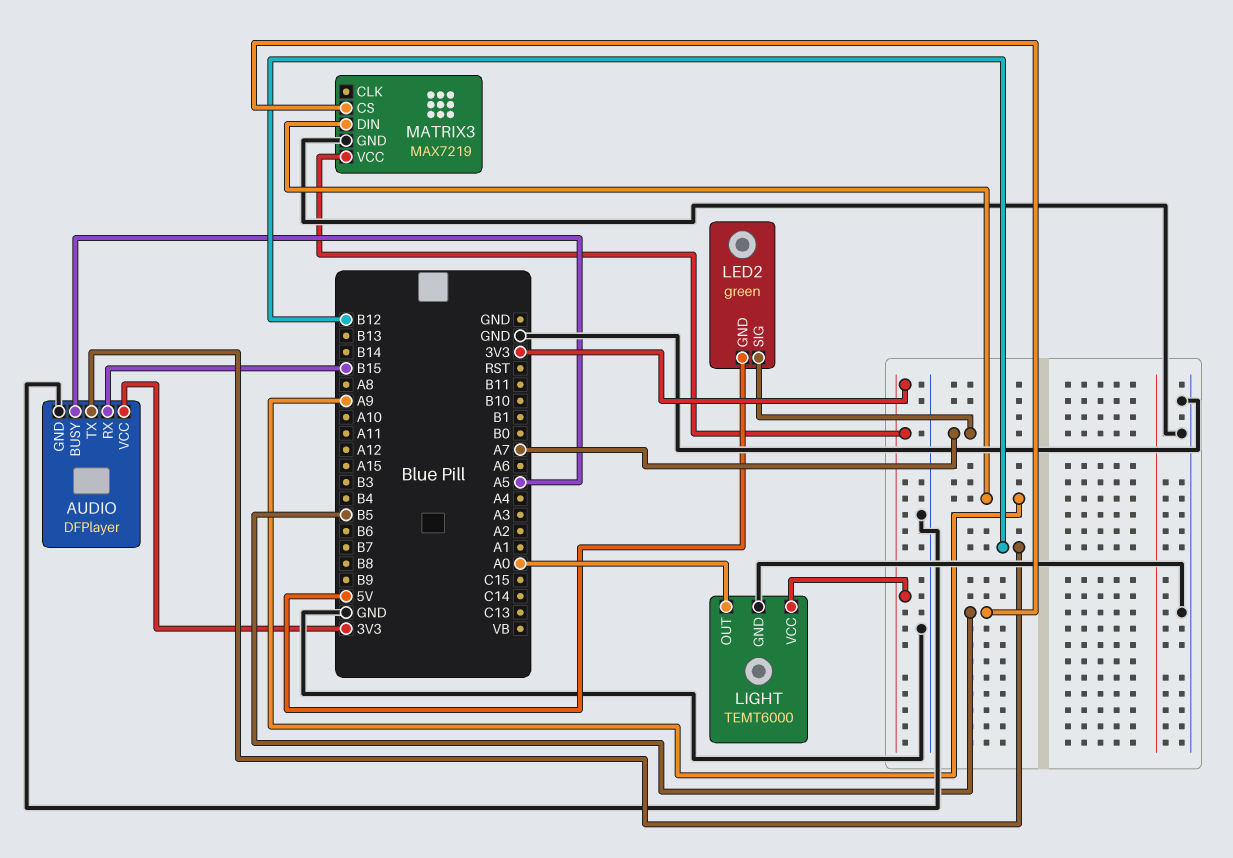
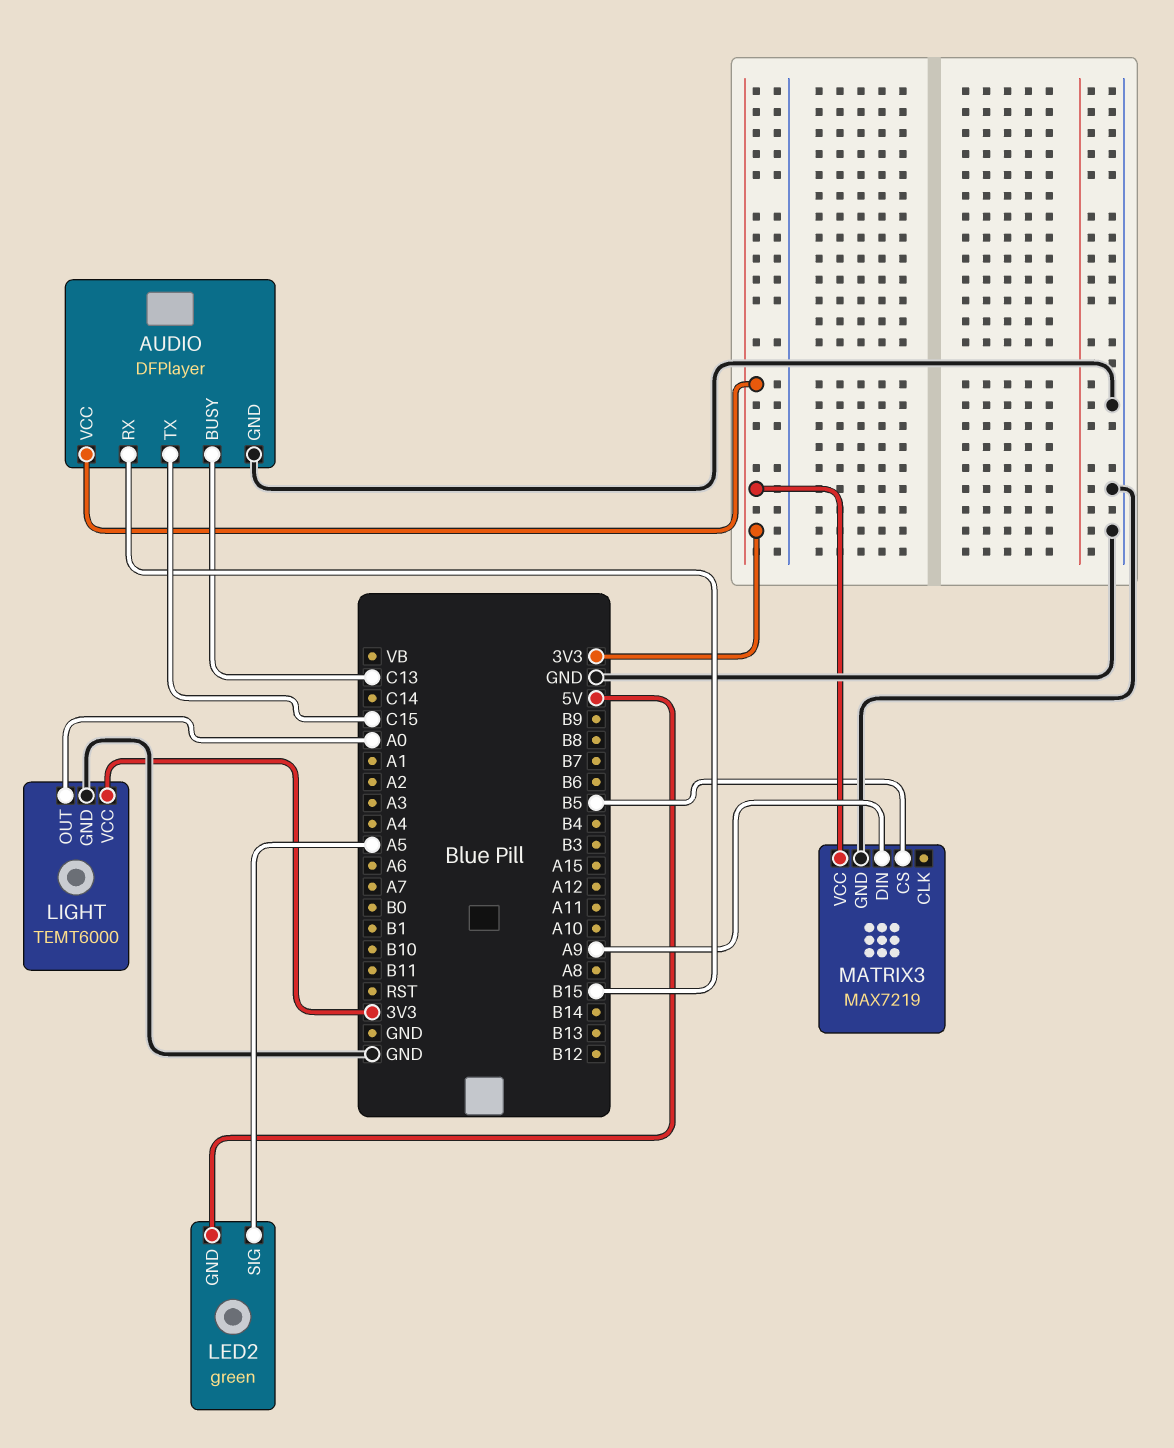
AUDIO pin BUSY: A5 -> C13
AUDIO pin TX: B12 -> C15
LED2 pin SIG: A7 -> A5

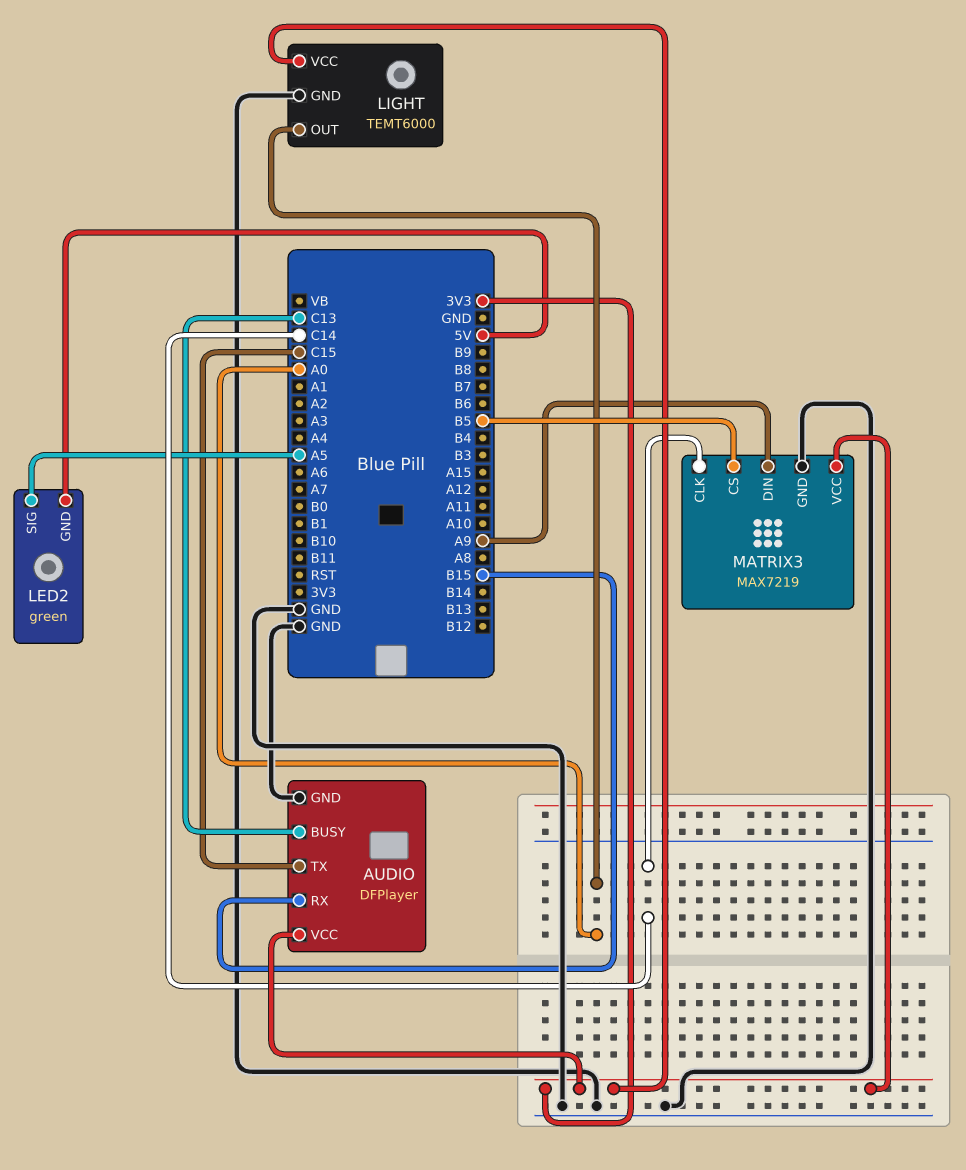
MATRIX3 pin CLK: none -> C14

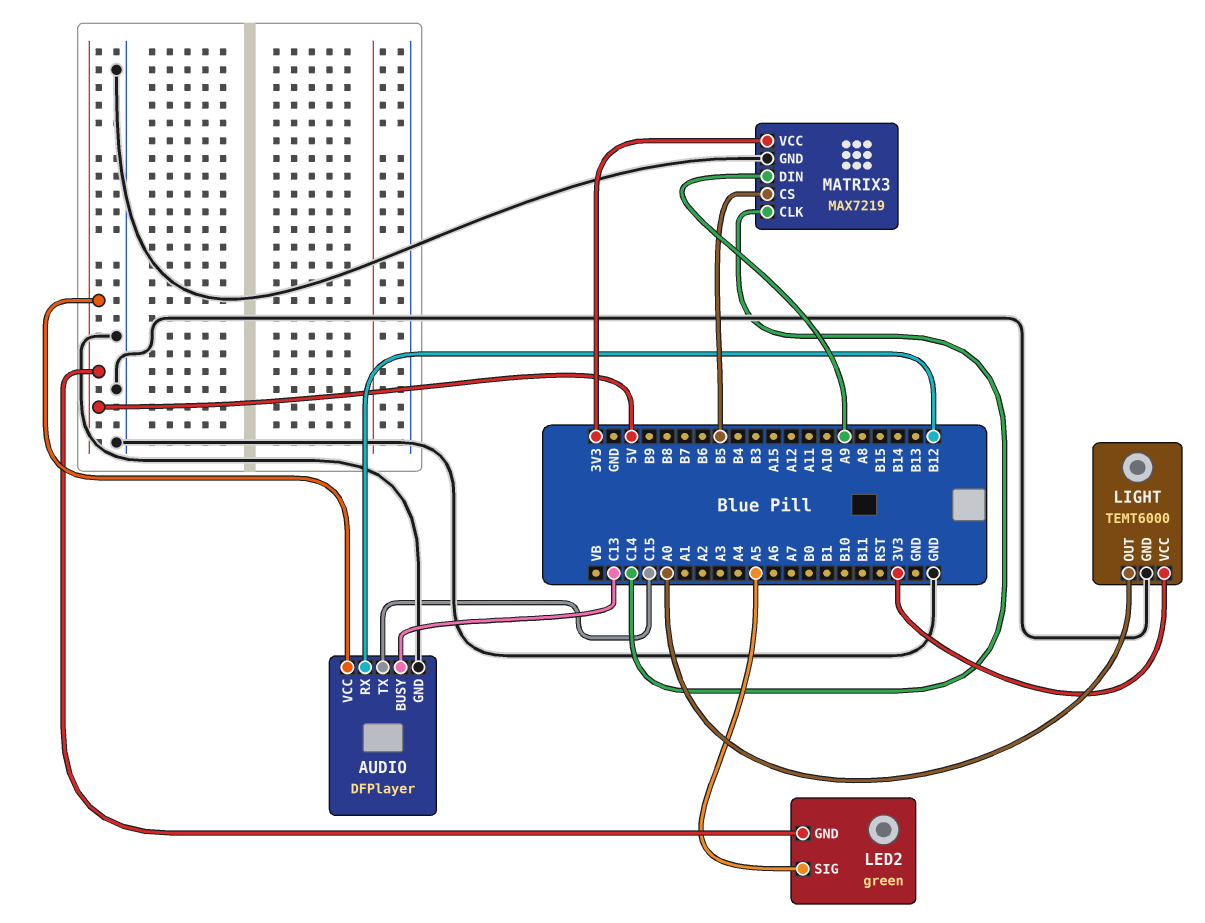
AUDIO pin RX: B15 -> B12
AUDIO pin VCC: 3V3 -> 5V

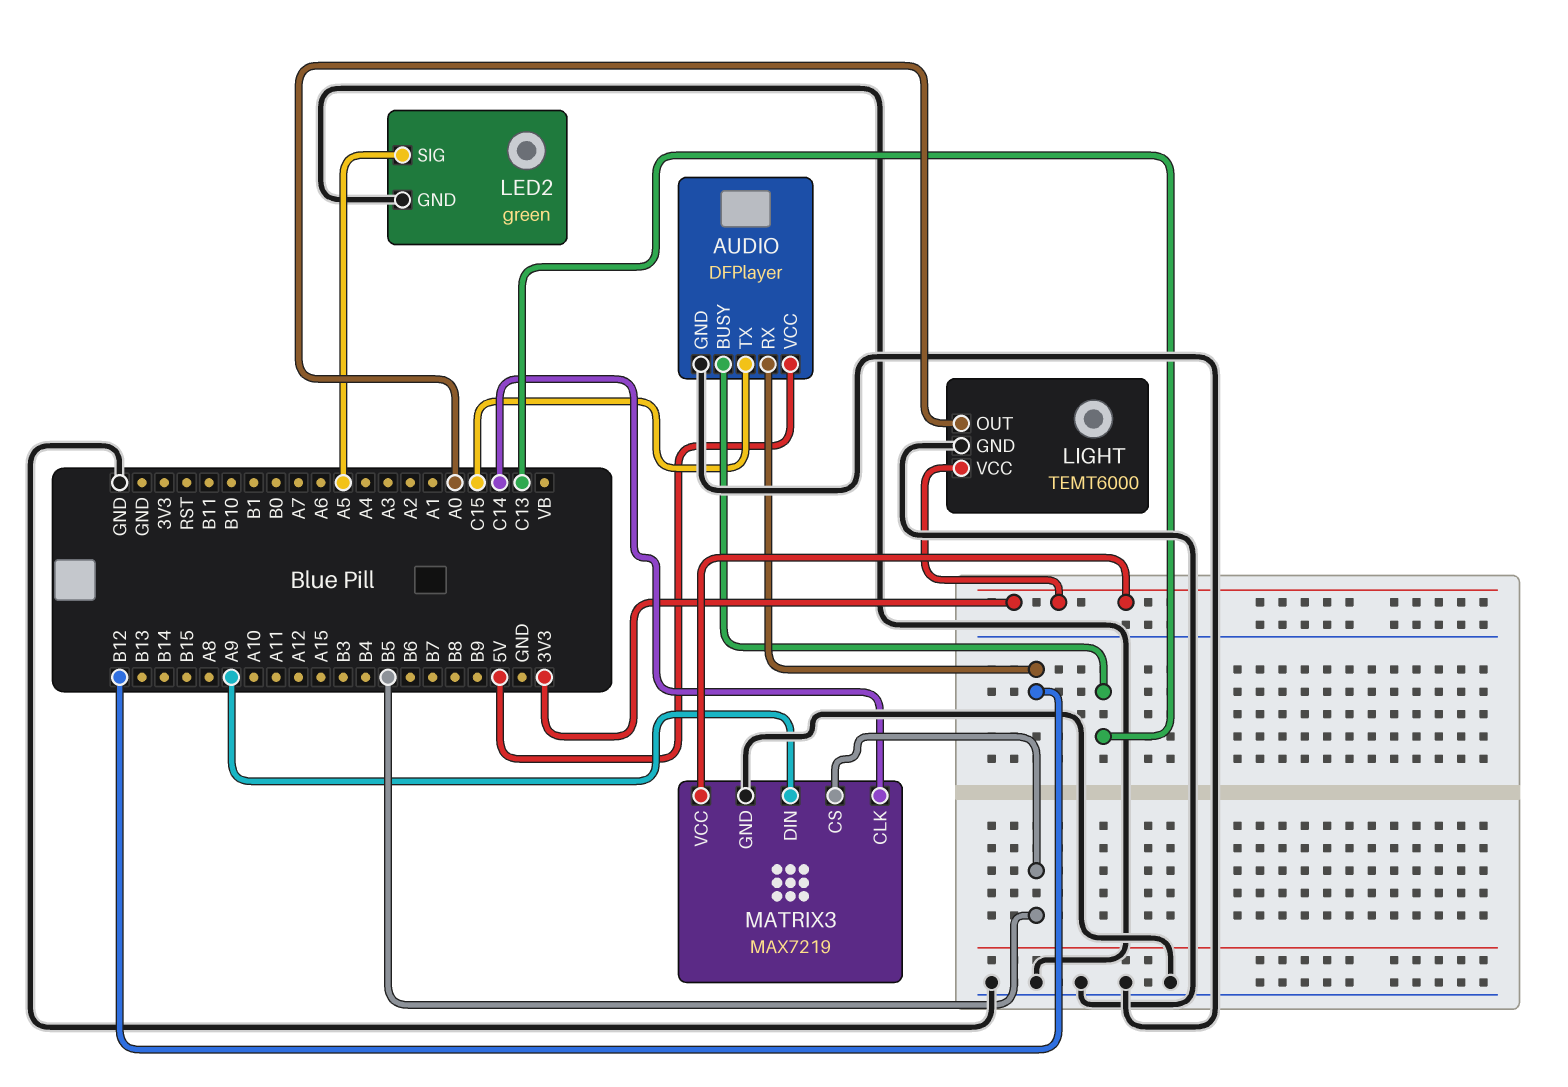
LED2 pin GND: 5V -> GND

